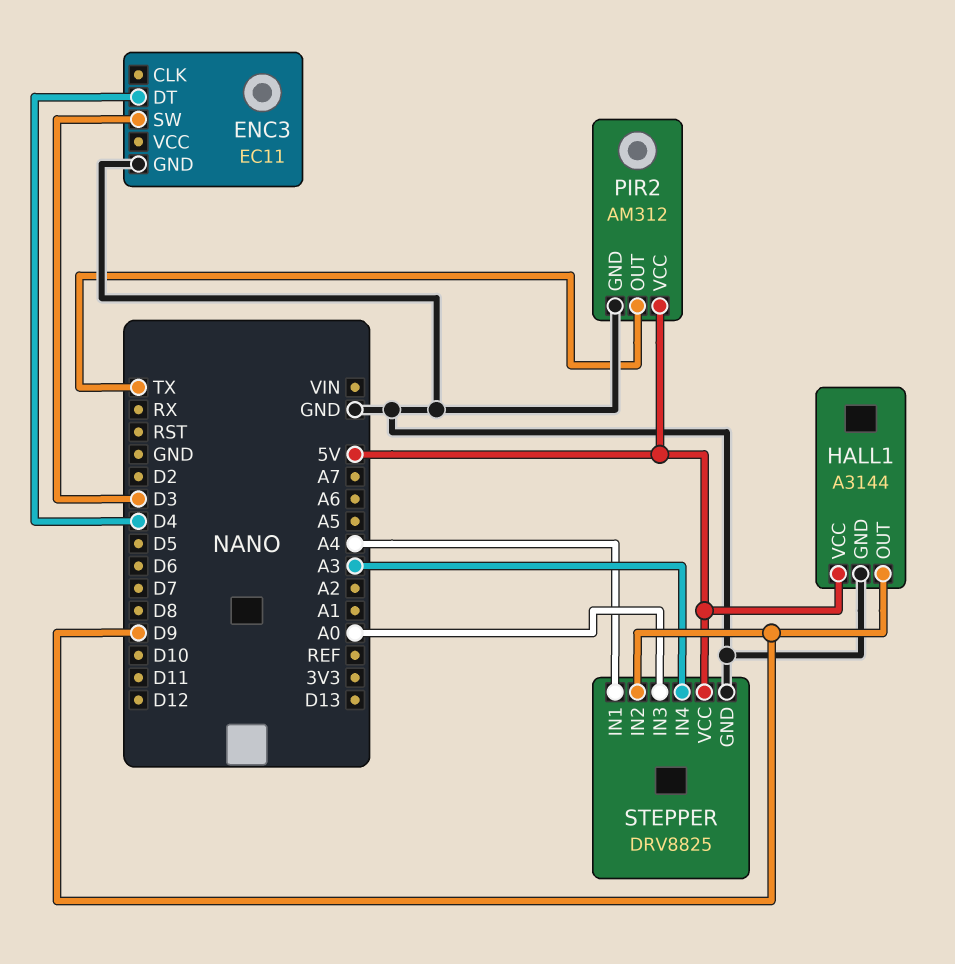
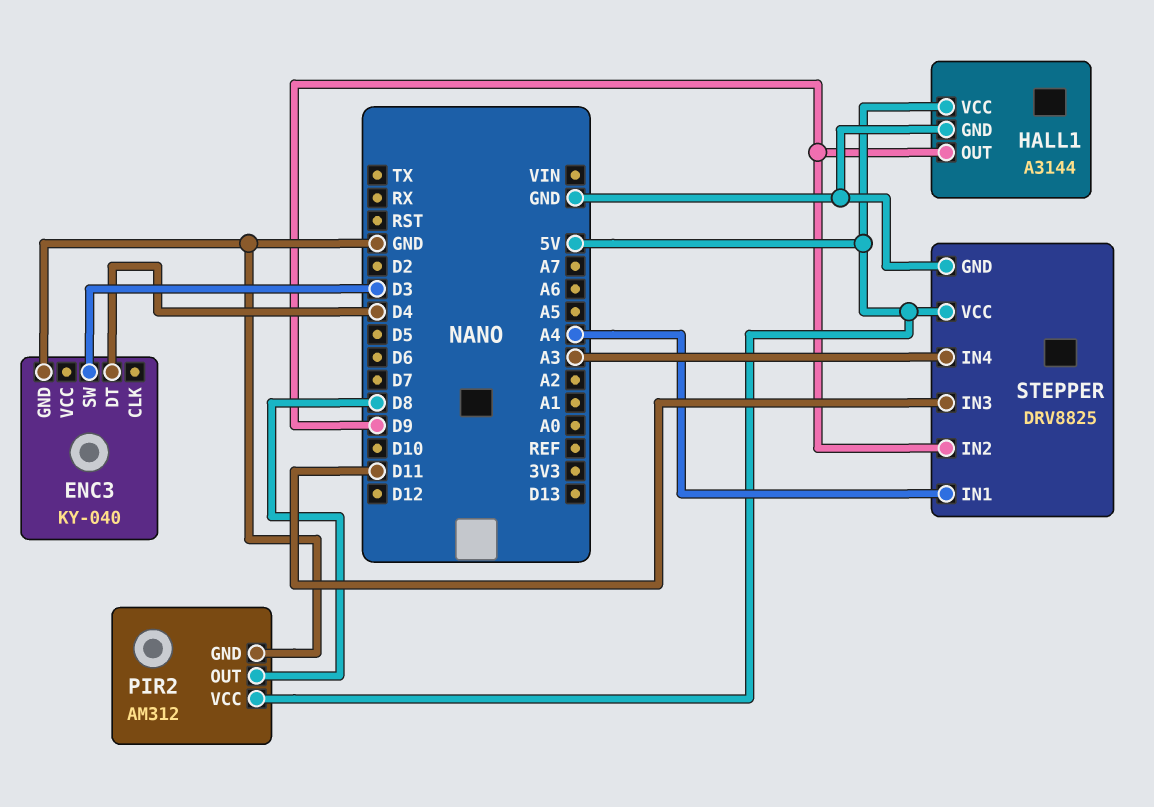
ENC3: EC11 -> KY-040
PIR2 pin OUT: TX -> D8
STEPPER pin IN3: A0 -> D11

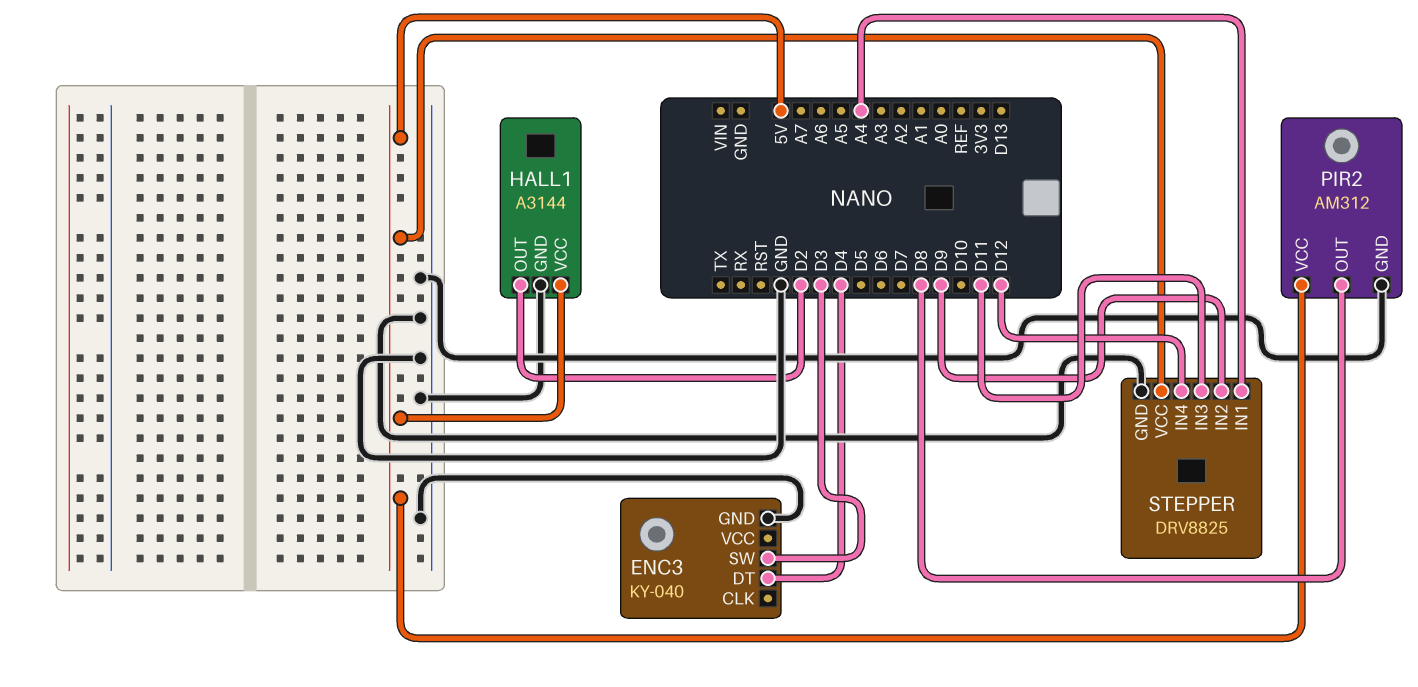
HALL1 pin OUT: D9 -> D2
STEPPER pin IN4: A3 -> D12

